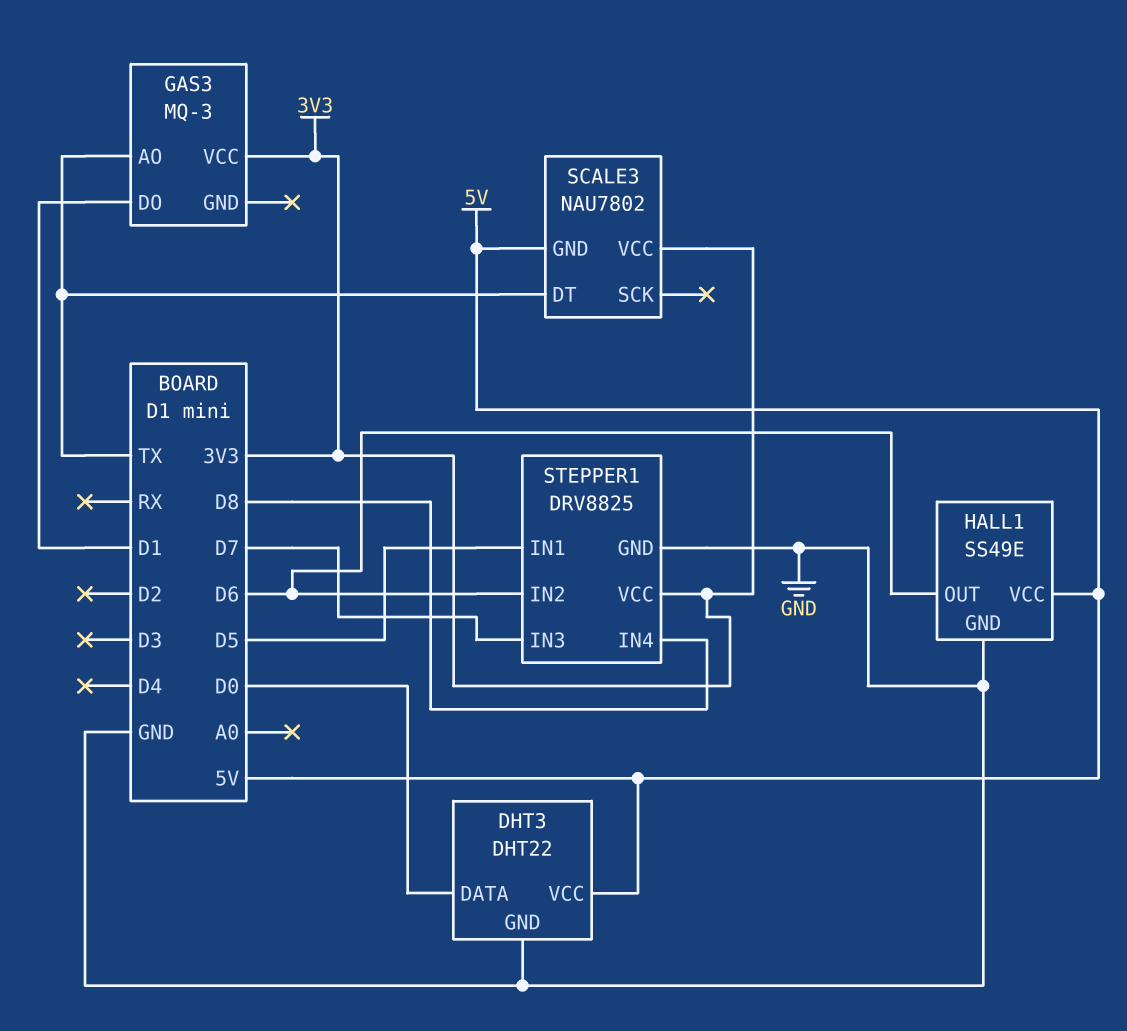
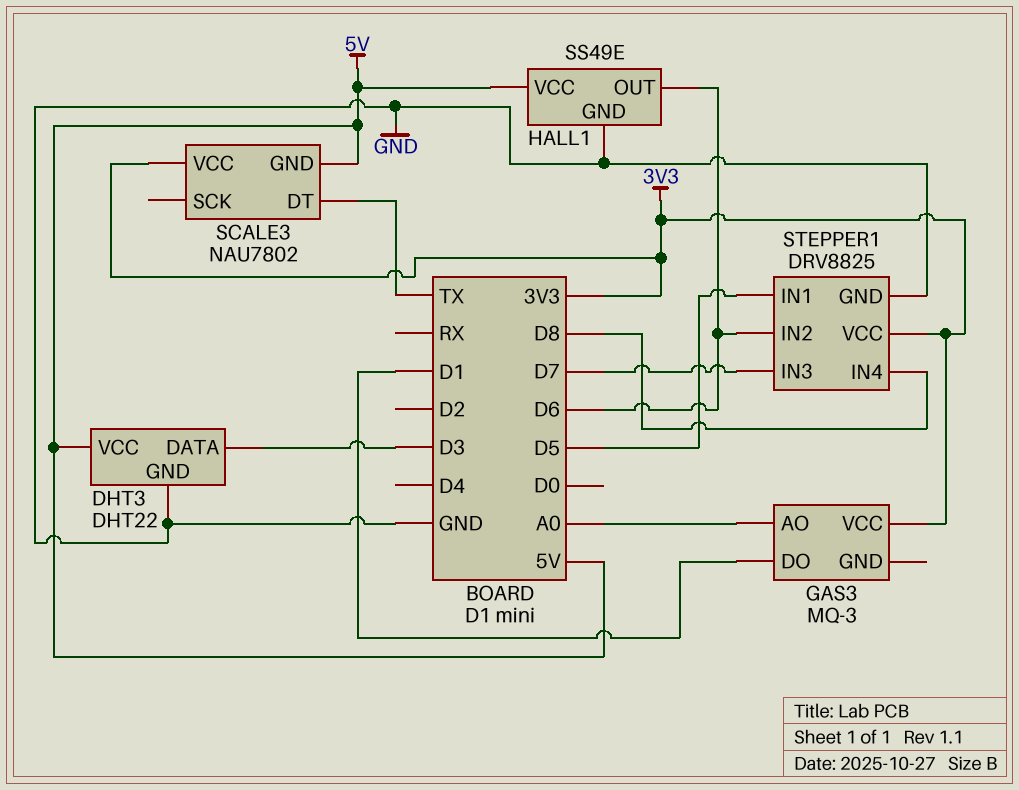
DHT3 pin DATA: D0 -> D3
GAS3 pin AO: TX -> A0

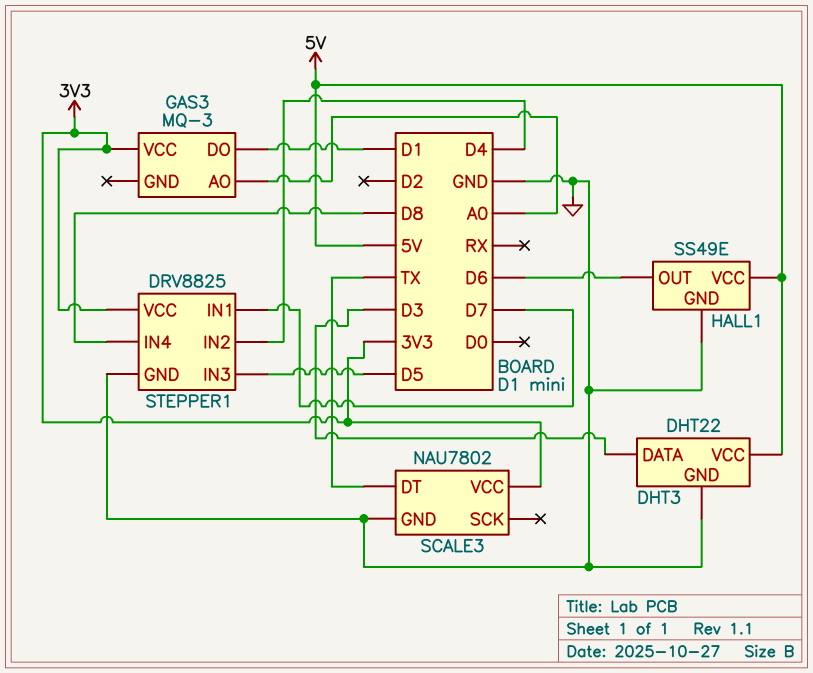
SCALE3 pin GND: 5V -> GND
STEPPER1 pin IN1: D5 -> D7
STEPPER1 pin IN2: D6 -> D4
STEPPER1 pin IN3: D7 -> D5

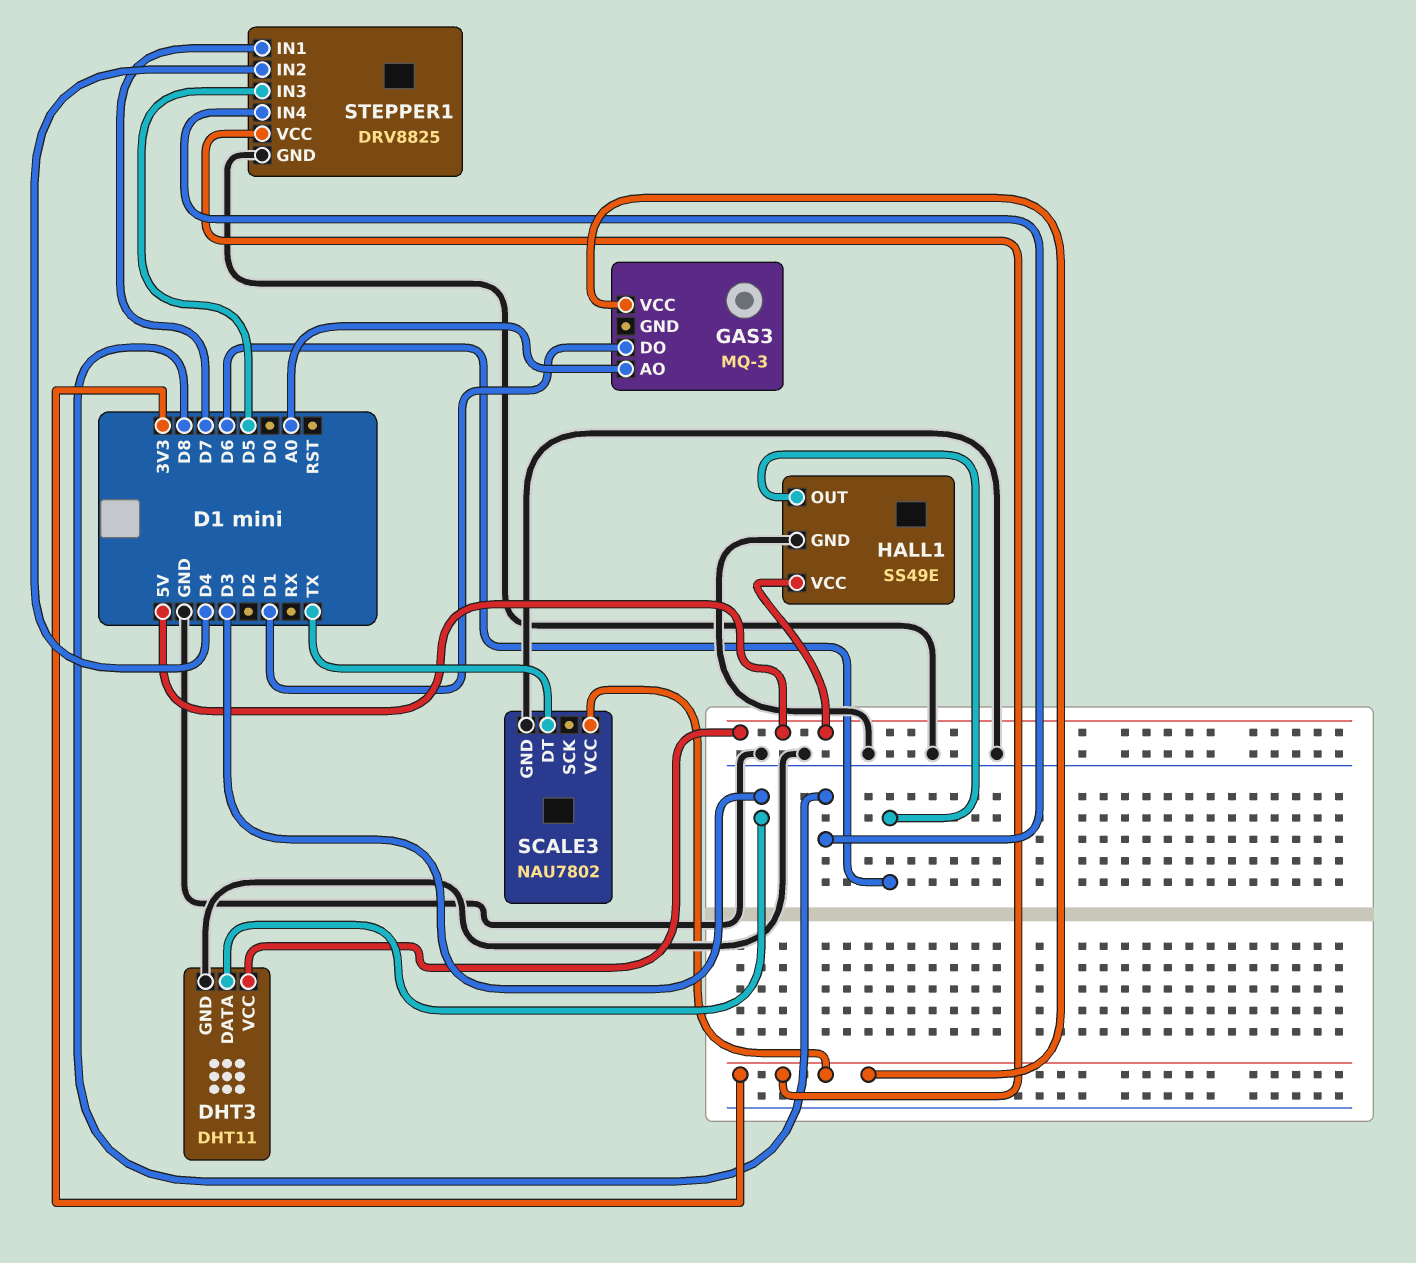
DHT3: DHT22 -> DHT11

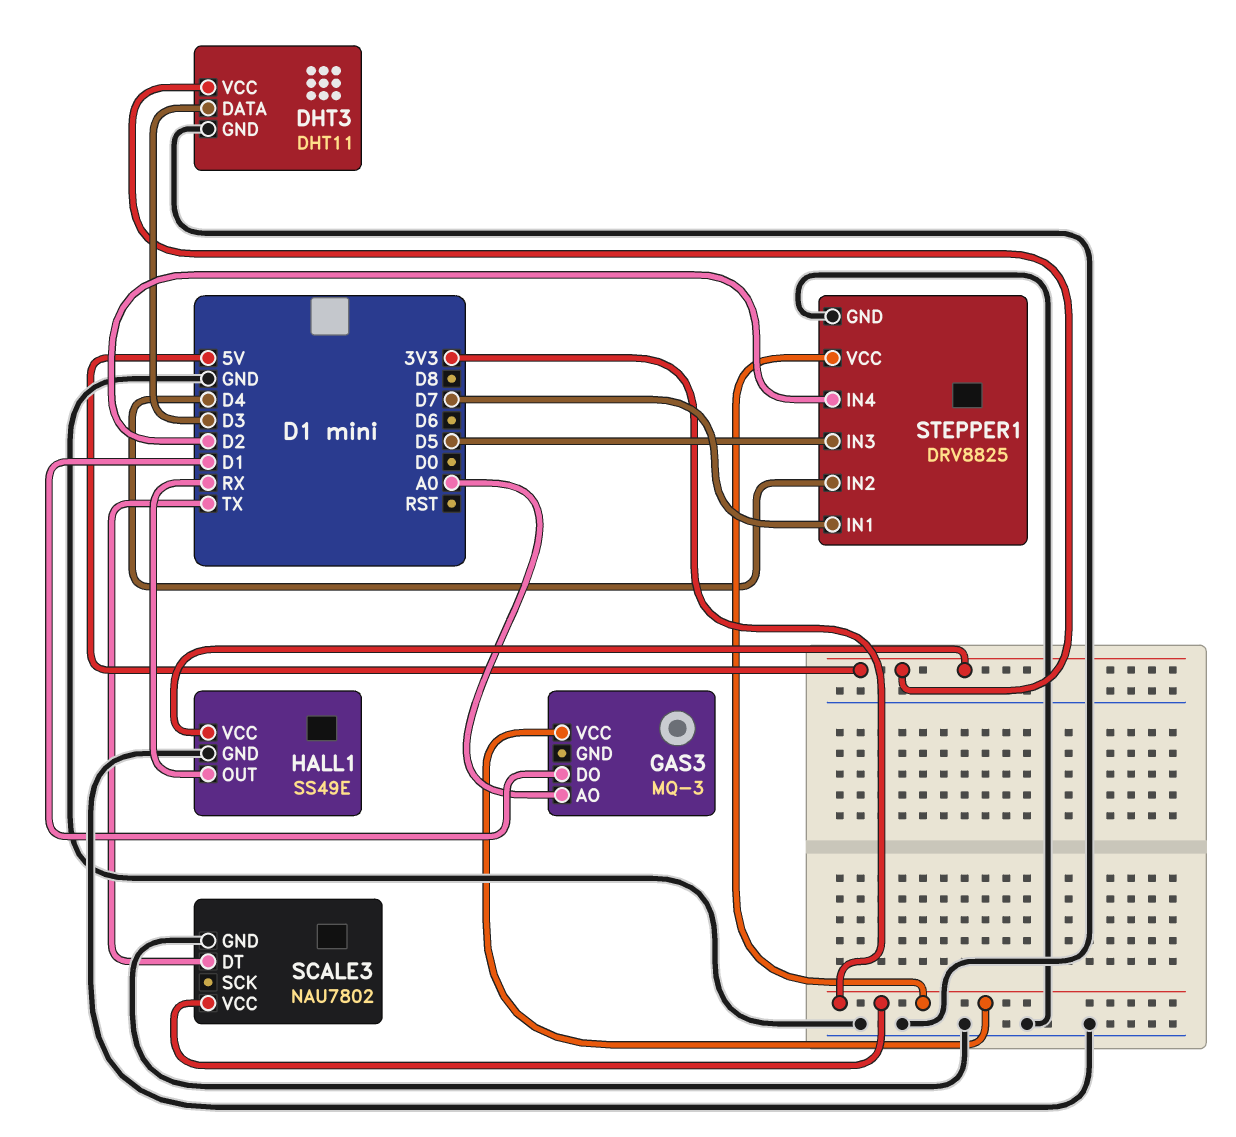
HALL1 pin OUT: D6 -> RX
STEPPER1 pin IN4: D8 -> D2

